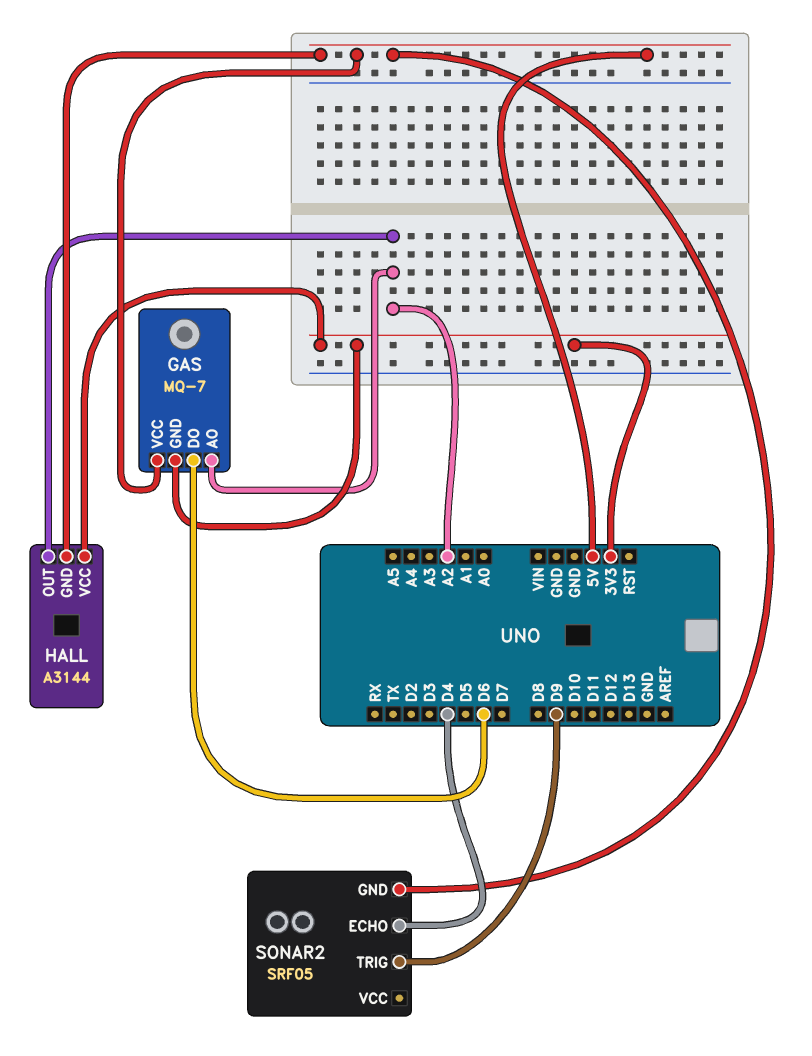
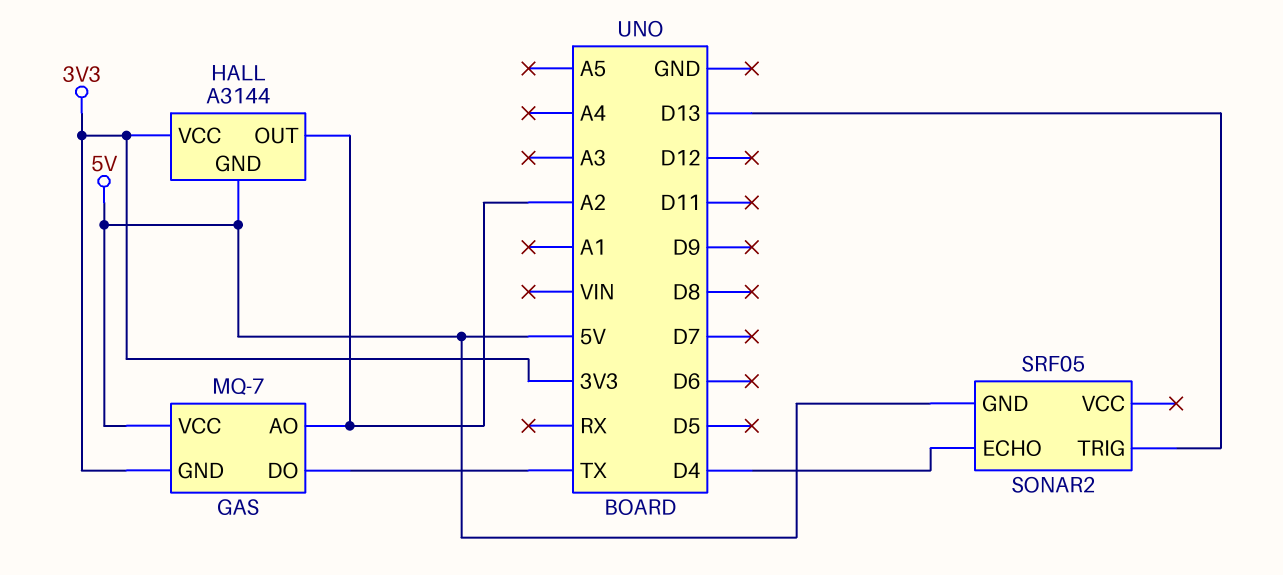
GAS pin DO: D6 -> TX
SONAR2 pin TRIG: D9 -> D13

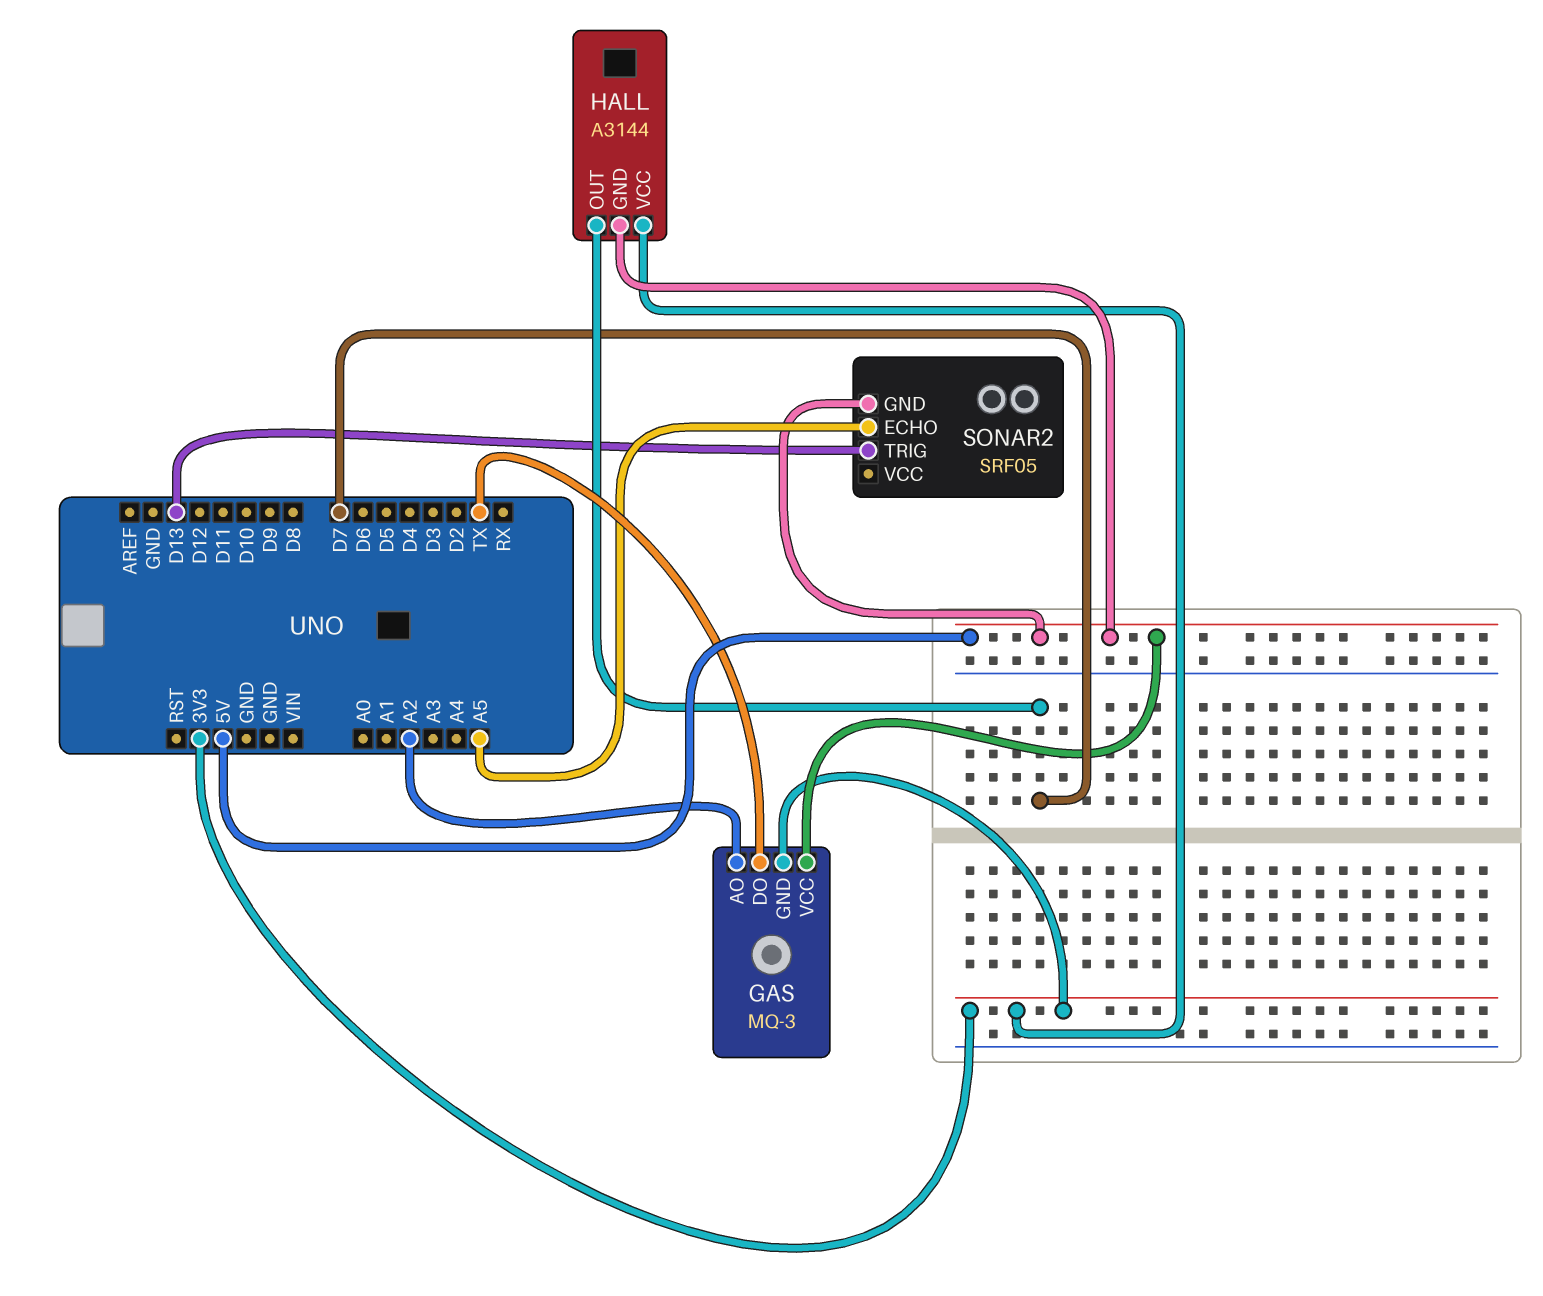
GAS: MQ-7 -> MQ-3
HALL pin OUT: A2 -> D7
SONAR2 pin ECHO: D4 -> A5

